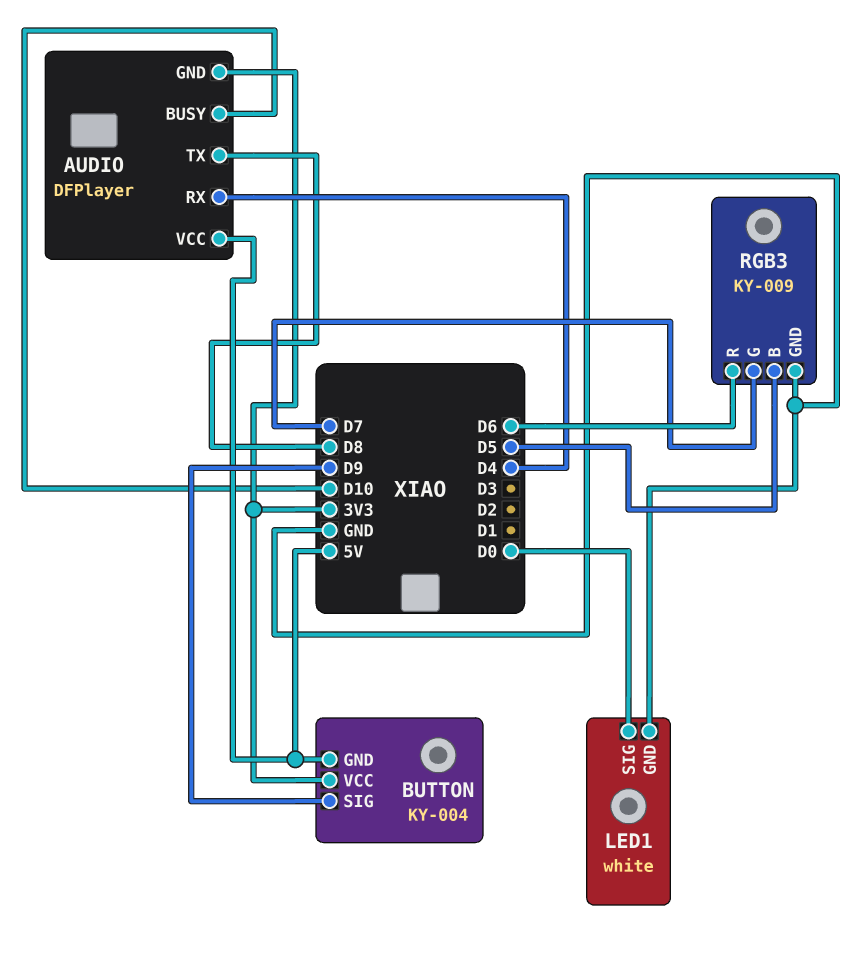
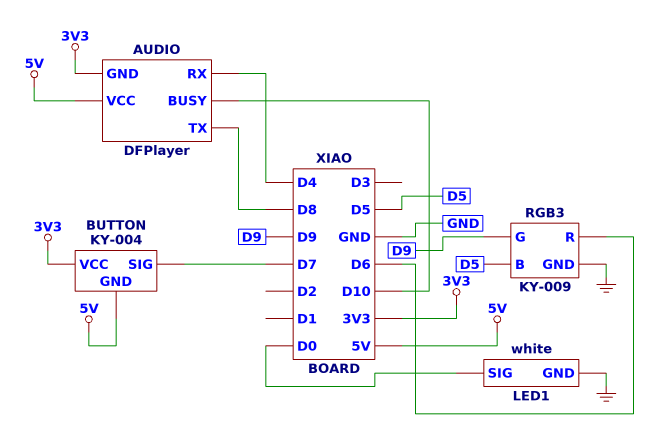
BUTTON pin SIG: D9 -> D7
RGB3 pin G: D7 -> D9

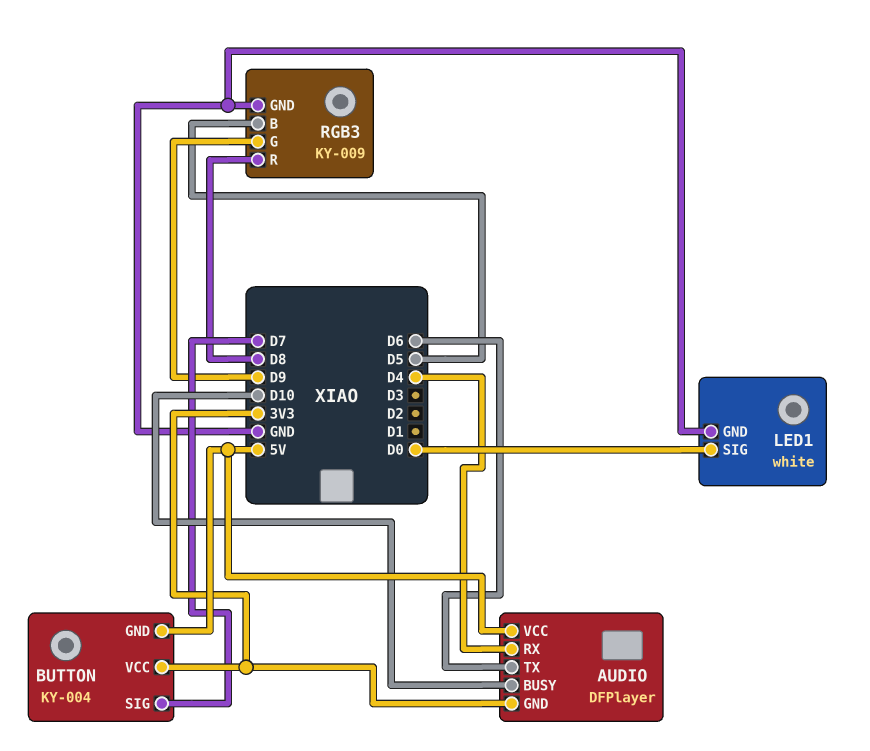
AUDIO pin TX: D8 -> D6
RGB3 pin R: D6 -> D8

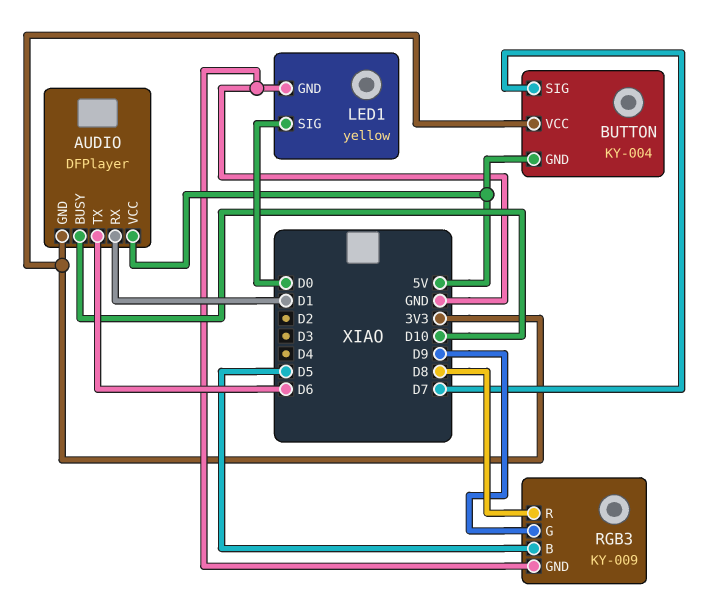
AUDIO pin RX: D4 -> D1
LED1: white -> yellow

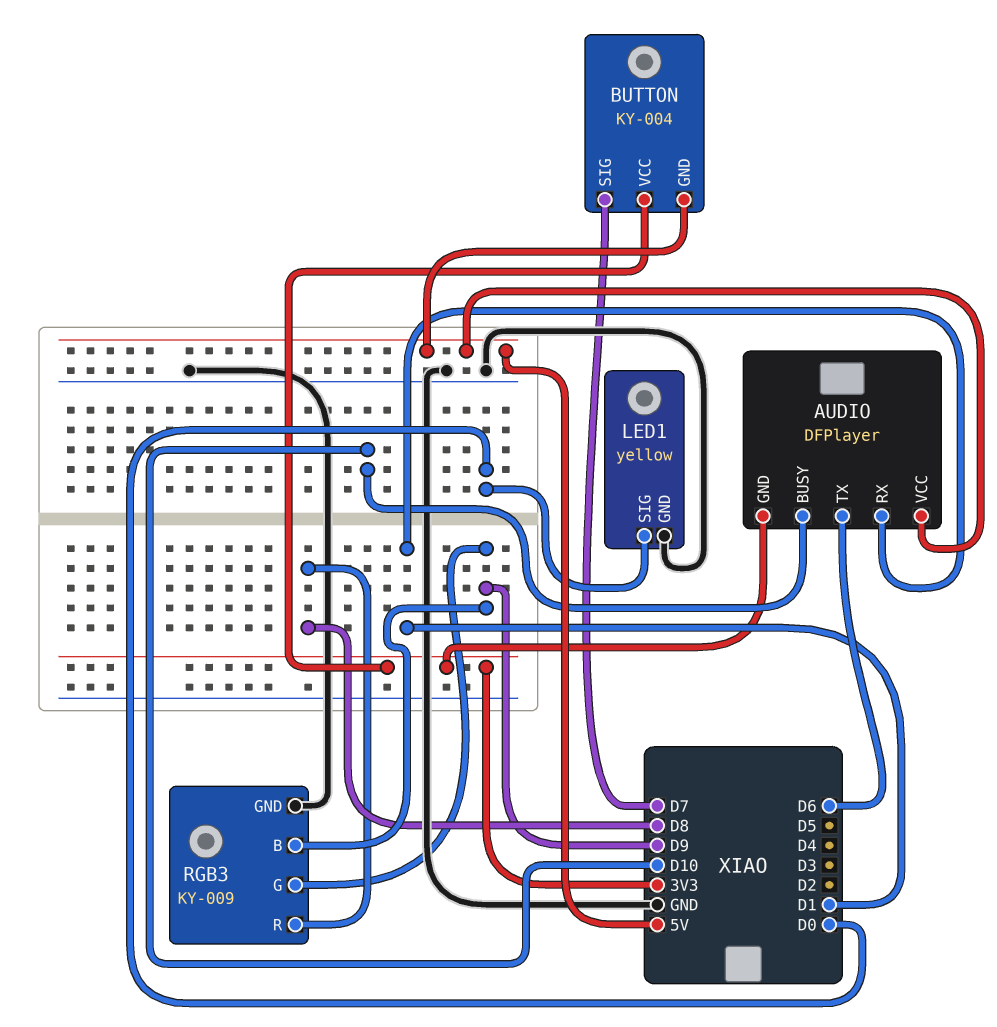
RGB3 pin B: D5 -> D9

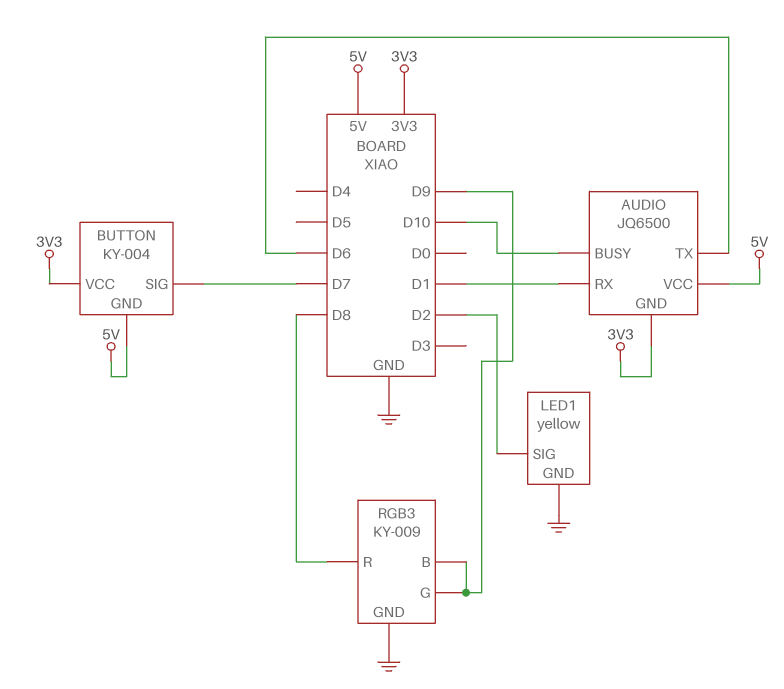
AUDIO: DFPlayer -> JQ6500
LED1 pin SIG: D0 -> D2

